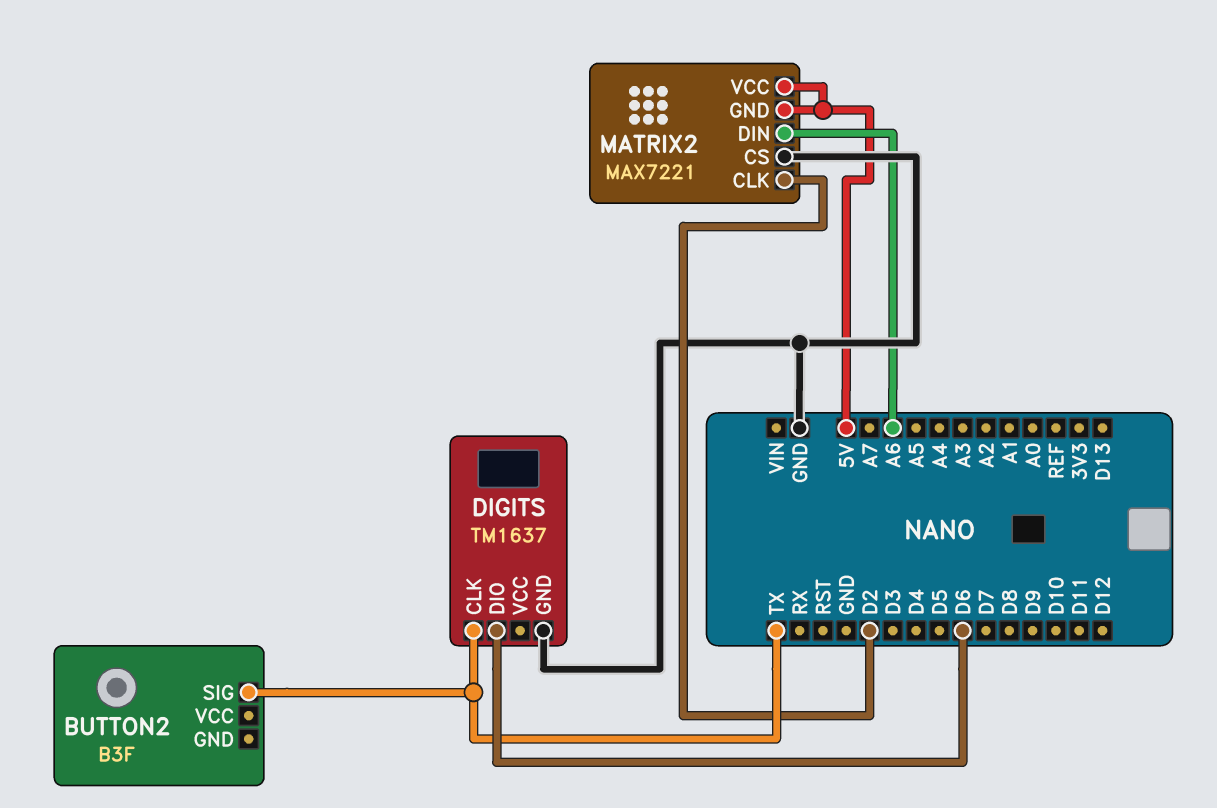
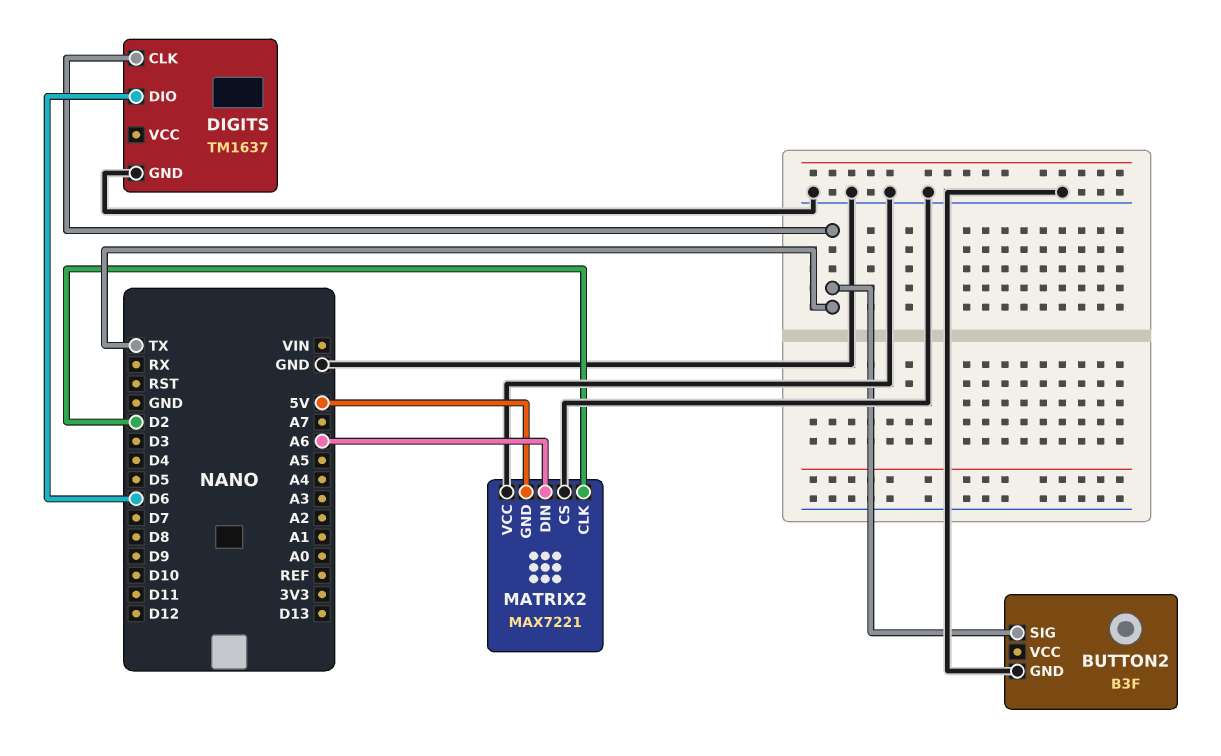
BUTTON2 pin GND: none -> GND
MATRIX2 pin VCC: 5V -> GND

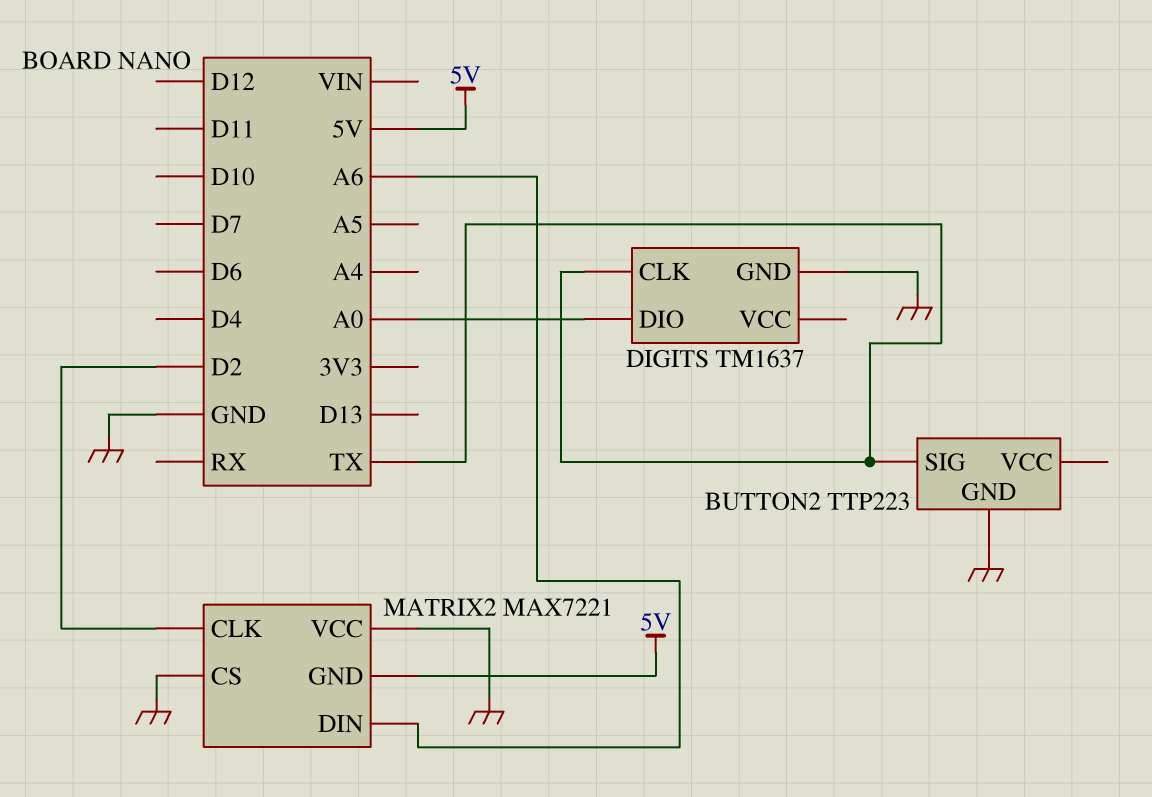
BUTTON2: B3F -> TTP223
DIGITS pin DIO: D6 -> A0

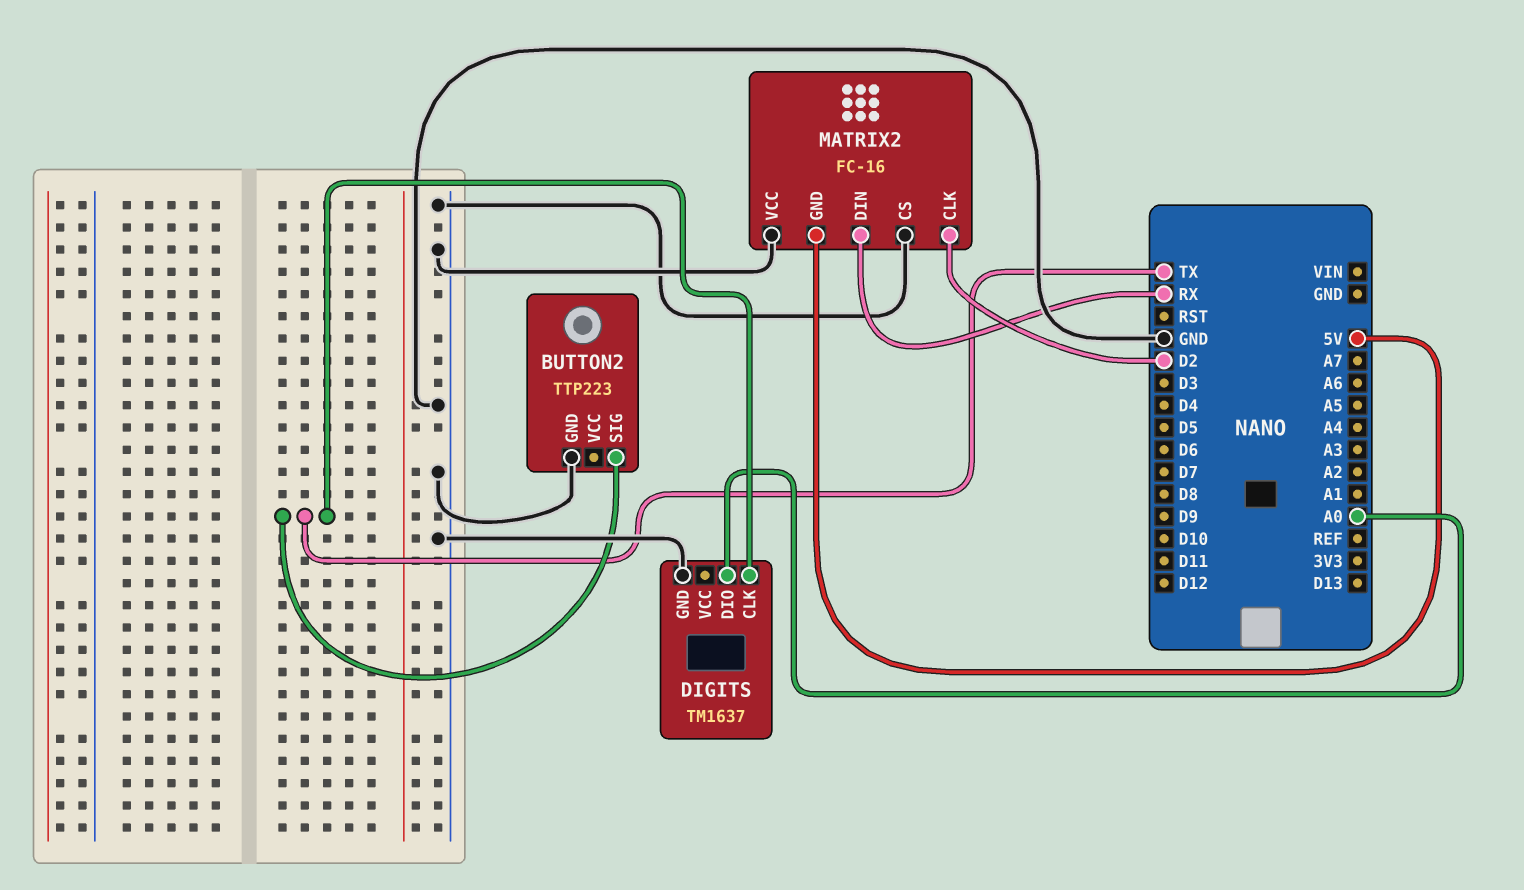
MATRIX2: MAX7221 -> FC-16
MATRIX2 pin DIN: A6 -> RX

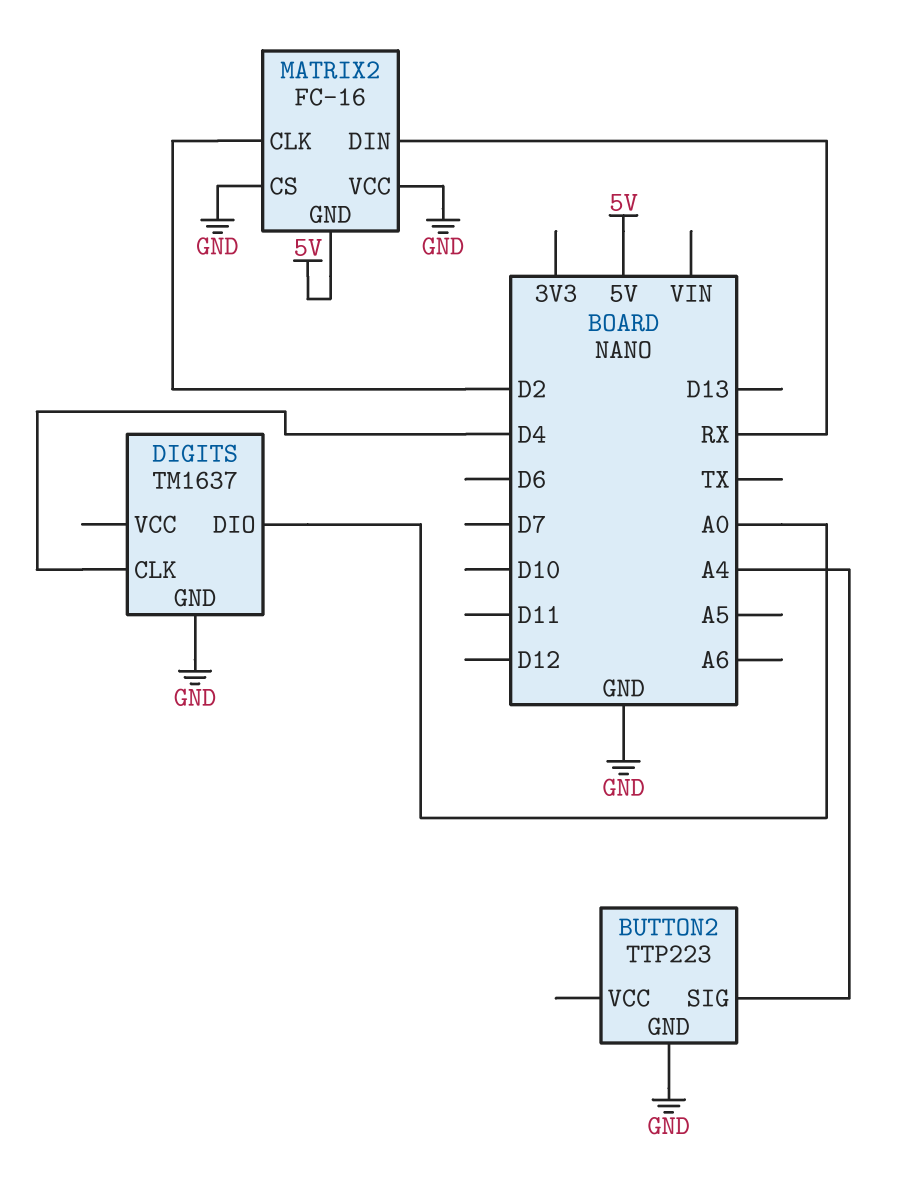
BUTTON2 pin SIG: TX -> A4
DIGITS pin CLK: TX -> D4

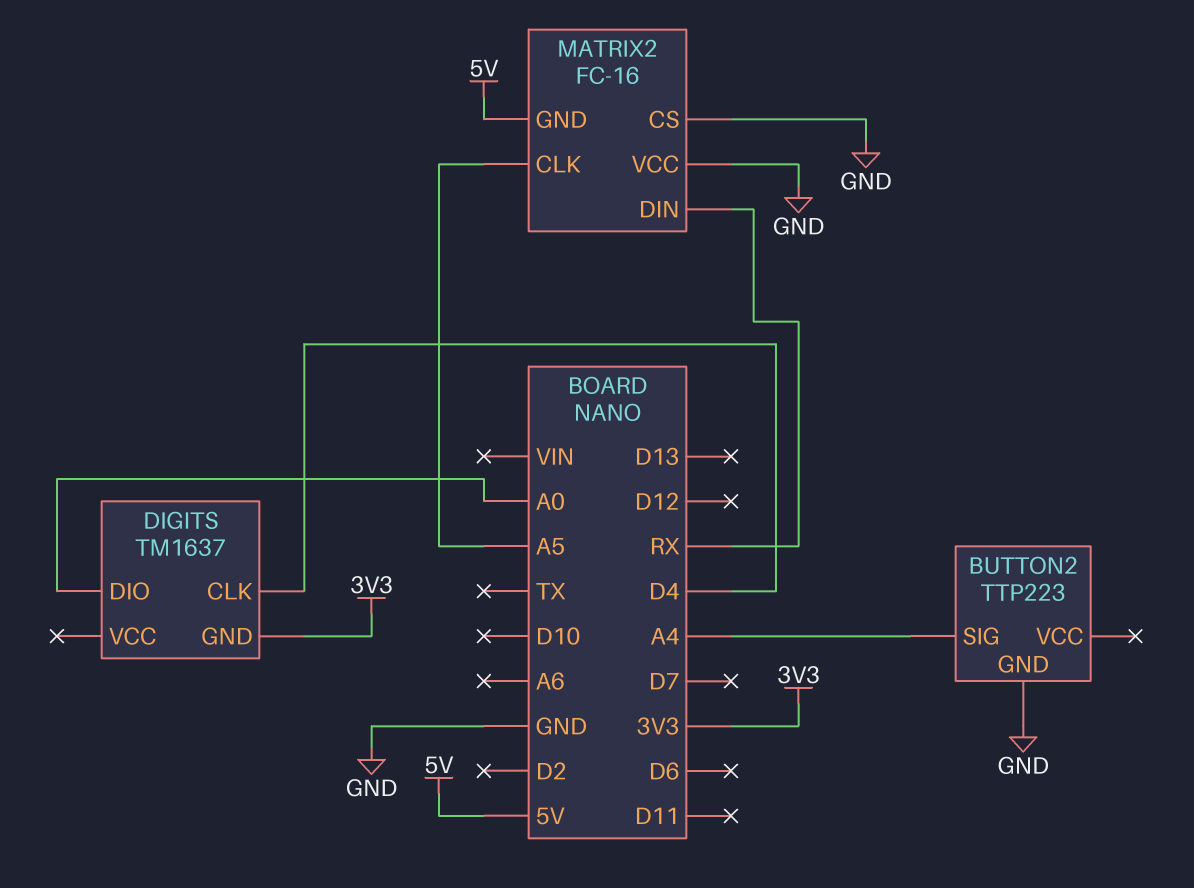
DIGITS pin GND: GND -> 3V3
MATRIX2 pin CLK: D2 -> A5

